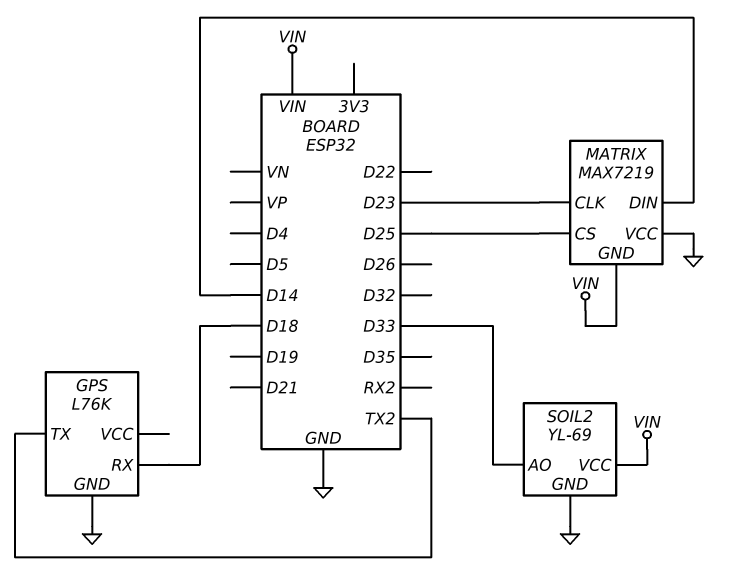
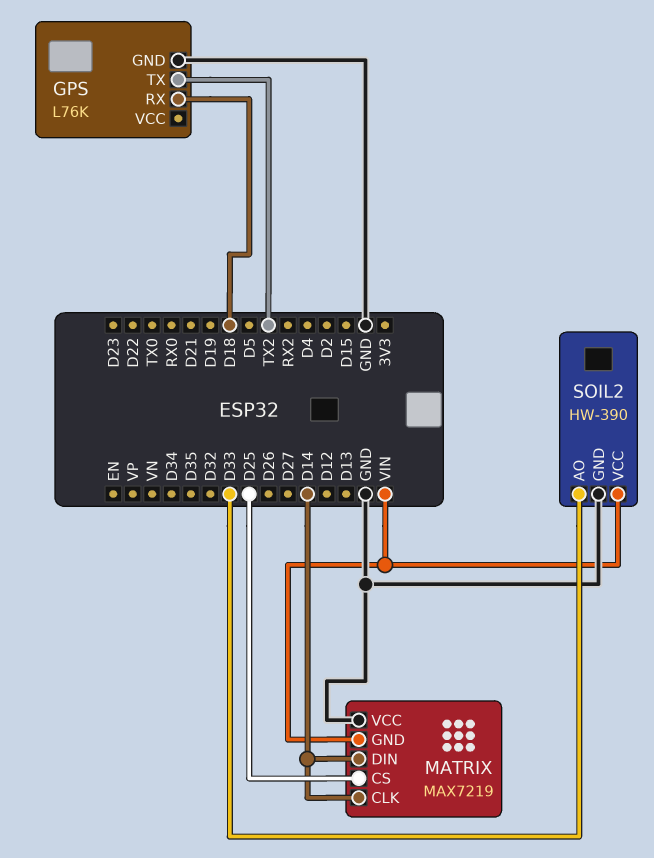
MATRIX pin CLK: D23 -> D14
SOIL2: YL-69 -> HW-390

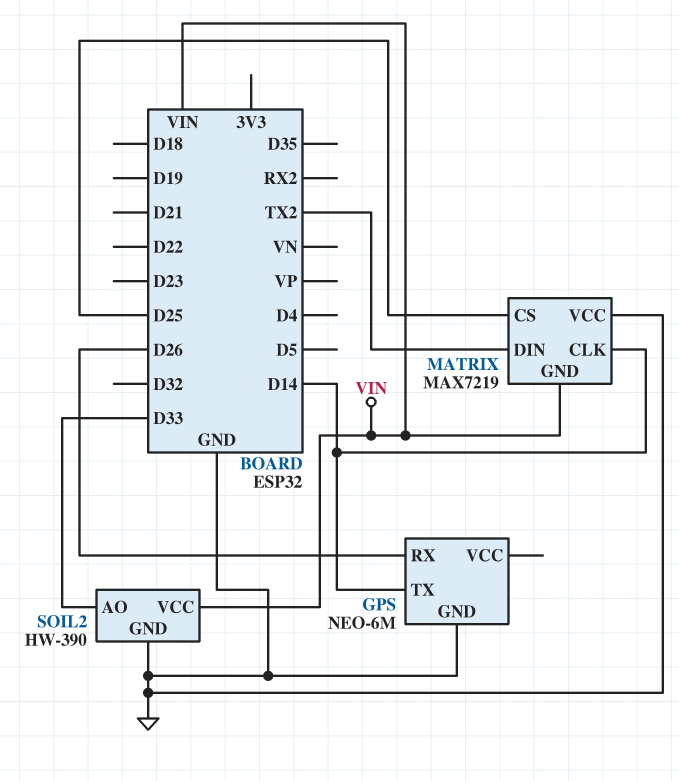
GPS: L76K -> NEO-6M
GPS pin RX: D18 -> D26
GPS pin TX: TX2 -> D14
MATRIX pin DIN: D14 -> TX2

